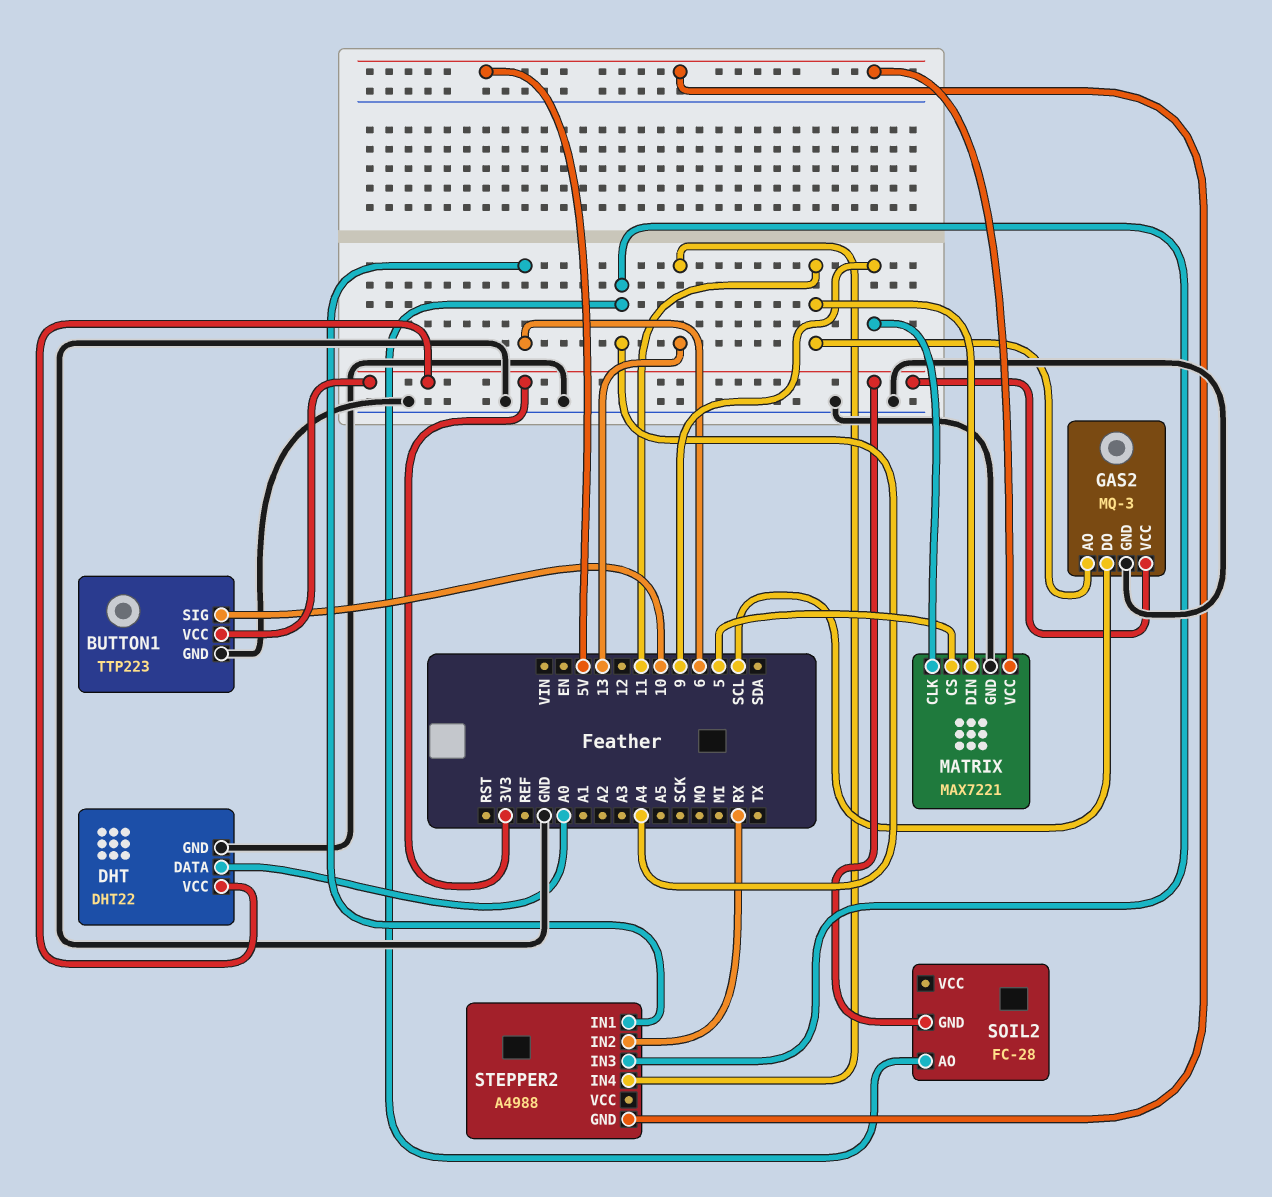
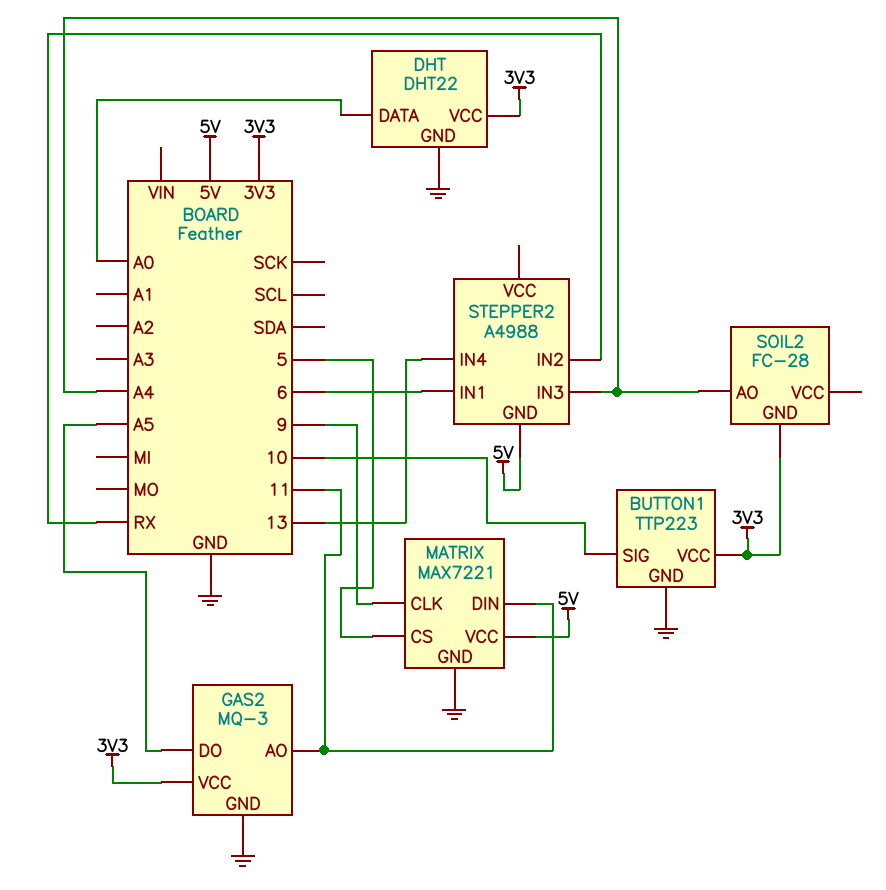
GAS2 pin DO: SCL -> A5

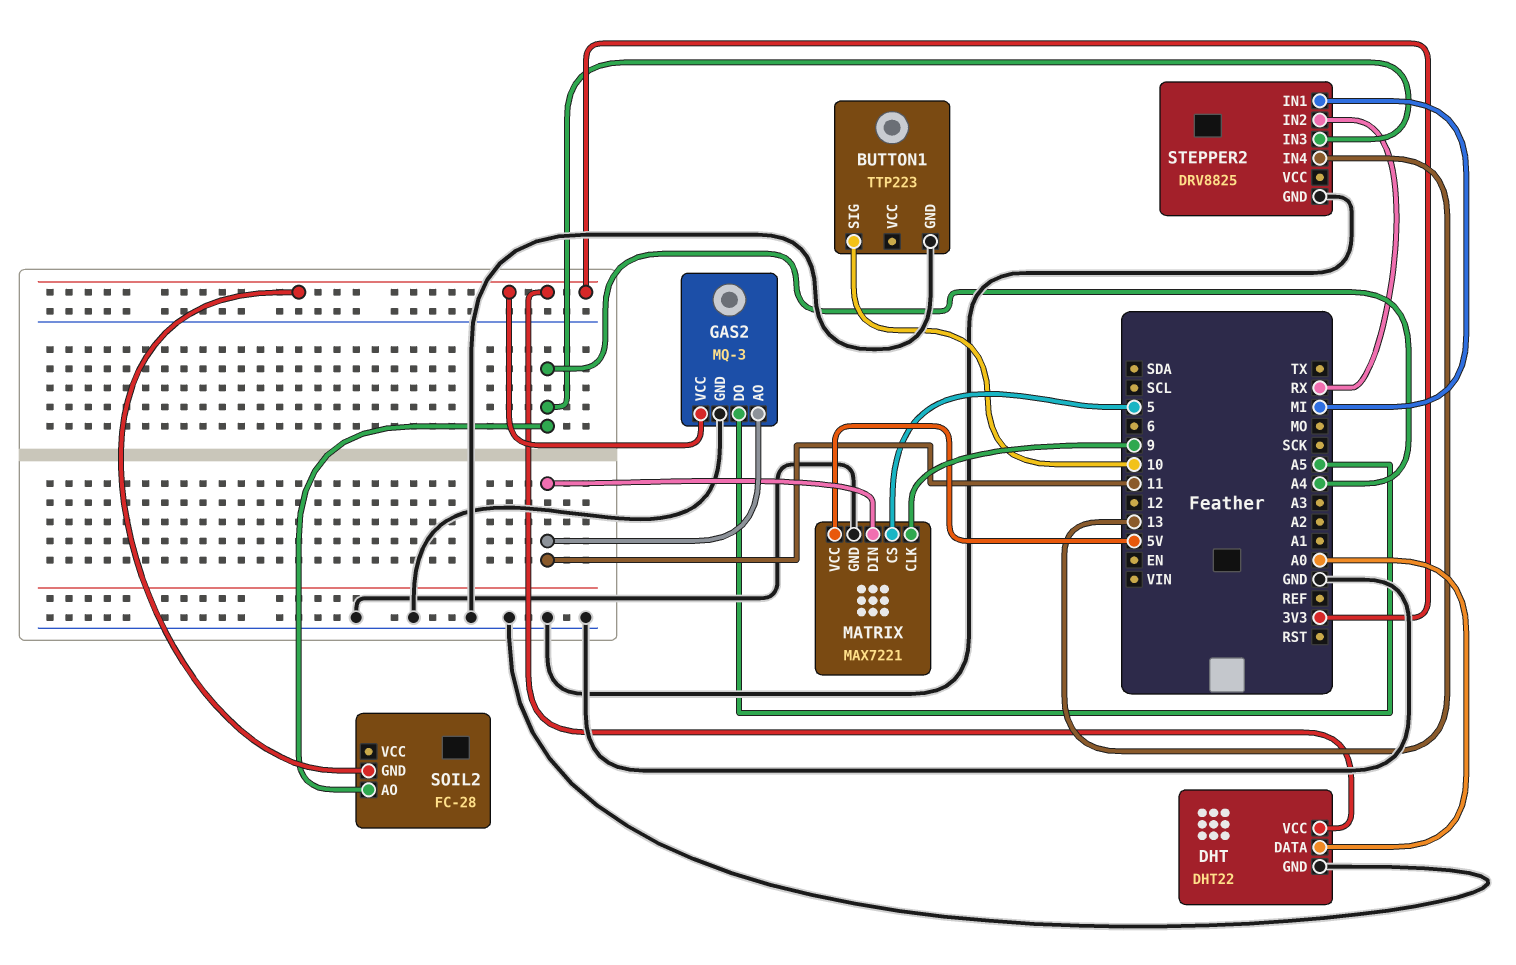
BUTTON1 pin VCC: 3V3 -> none
STEPPER2: A4988 -> DRV8825
STEPPER2 pin GND: 5V -> GND
STEPPER2 pin IN1: 6 -> MI

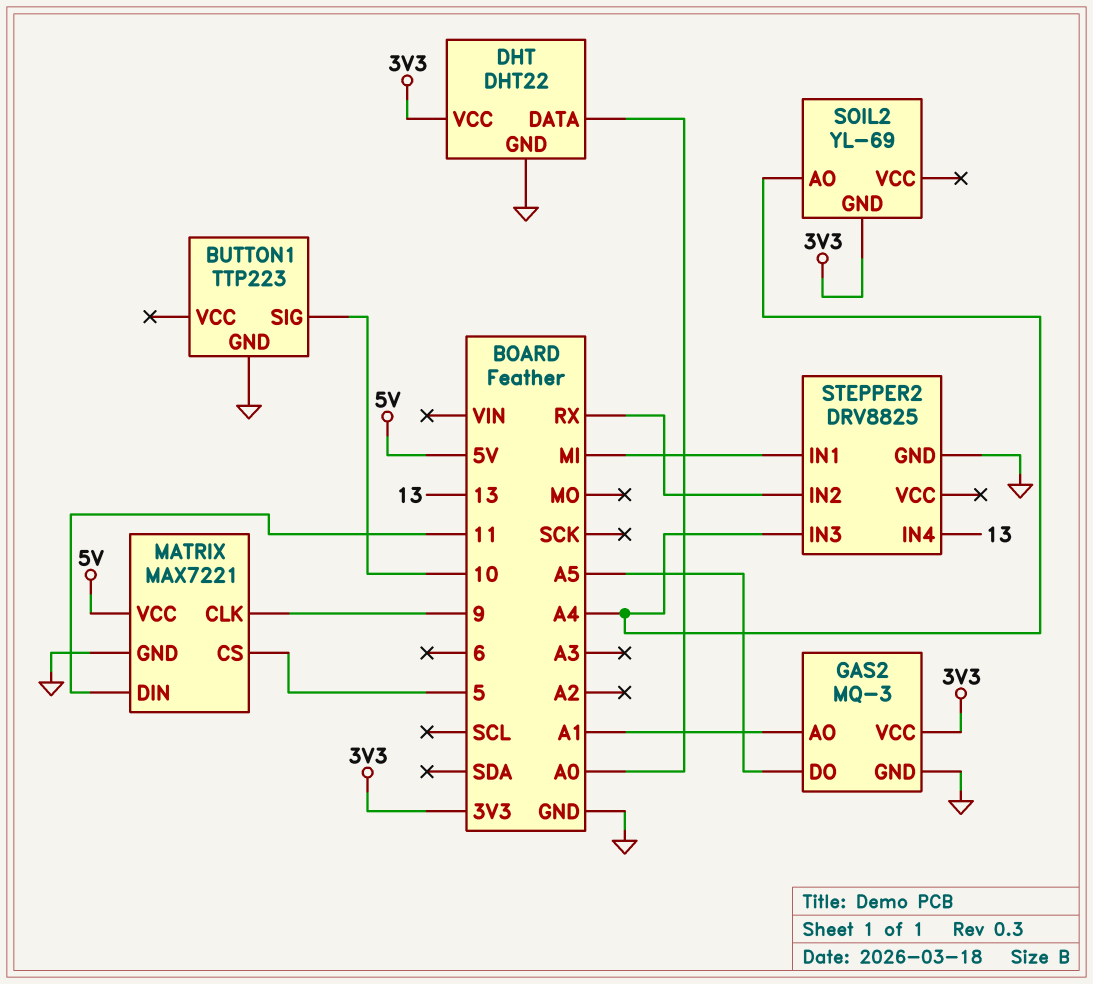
GAS2 pin AO: 11 -> A1
SOIL2: FC-28 -> YL-69

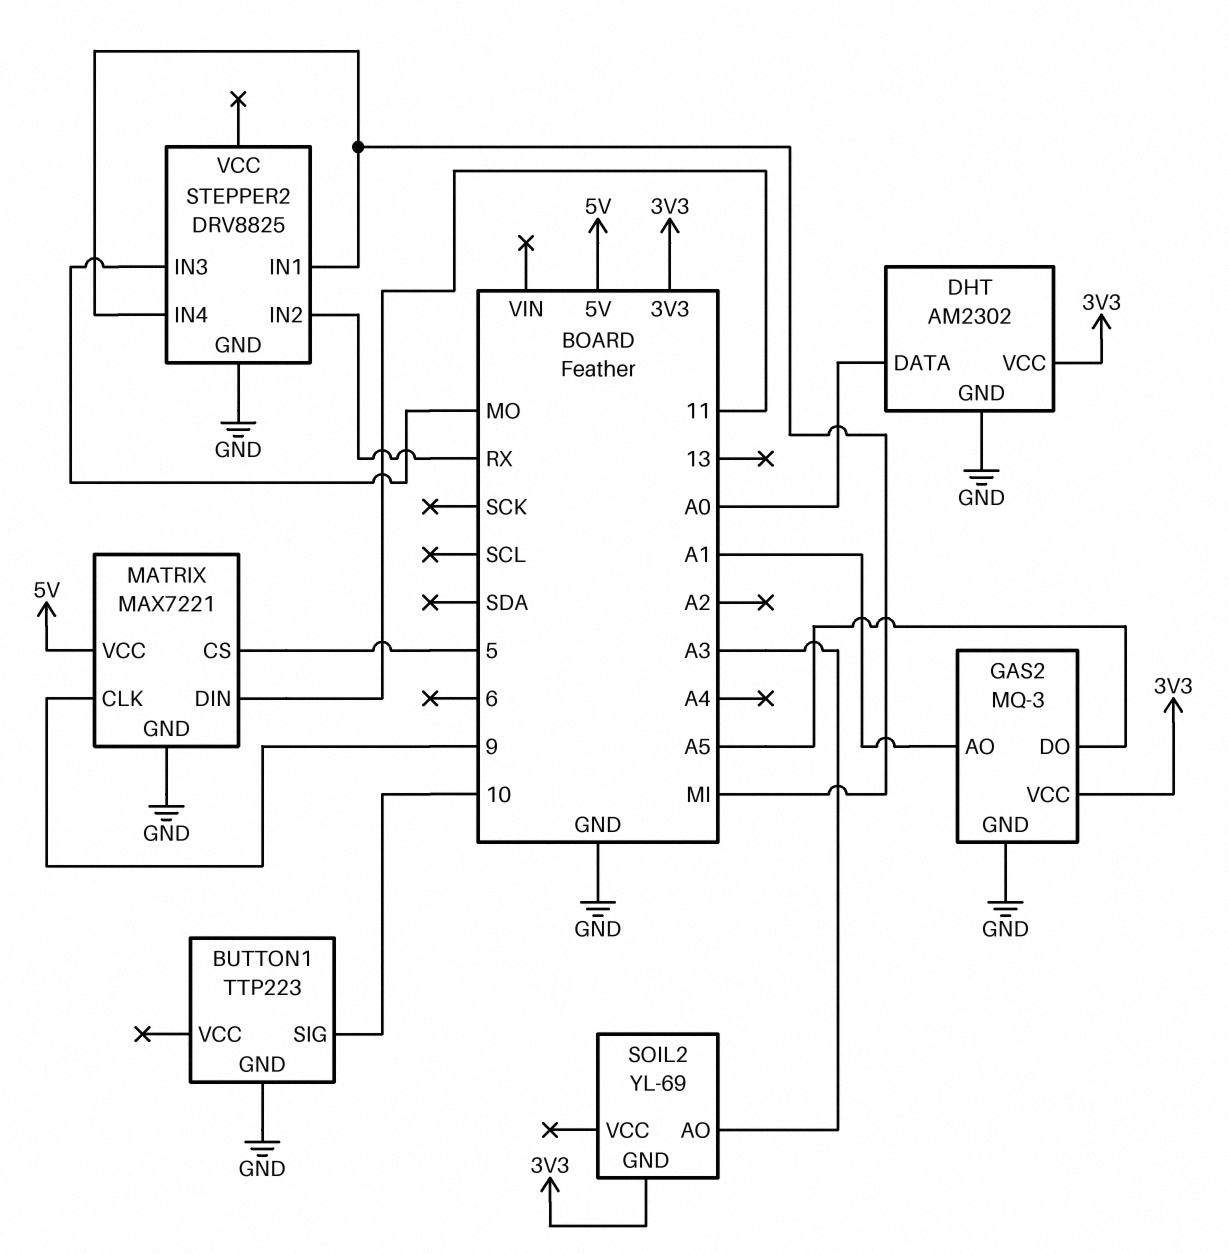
DHT: DHT22 -> AM2302
SOIL2 pin AO: A4 -> A3
STEPPER2 pin IN3: A4 -> MO
STEPPER2 pin IN4: 13 -> MI

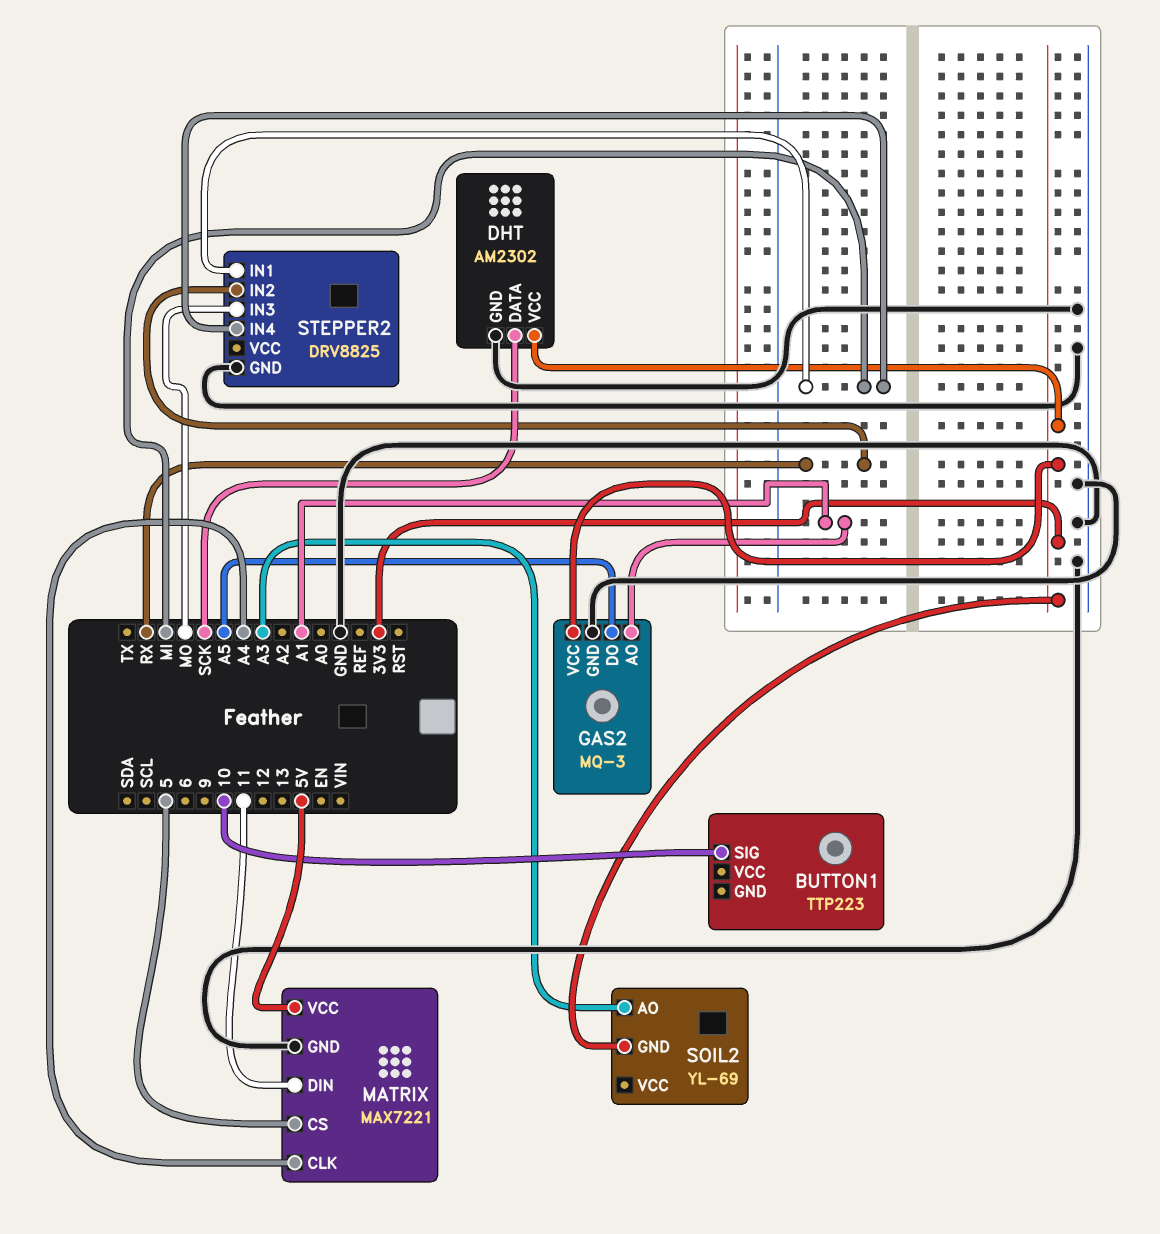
BUTTON1 pin GND: GND -> none
DHT pin DATA: A0 -> SCK
MATRIX pin CLK: 9 -> A4

